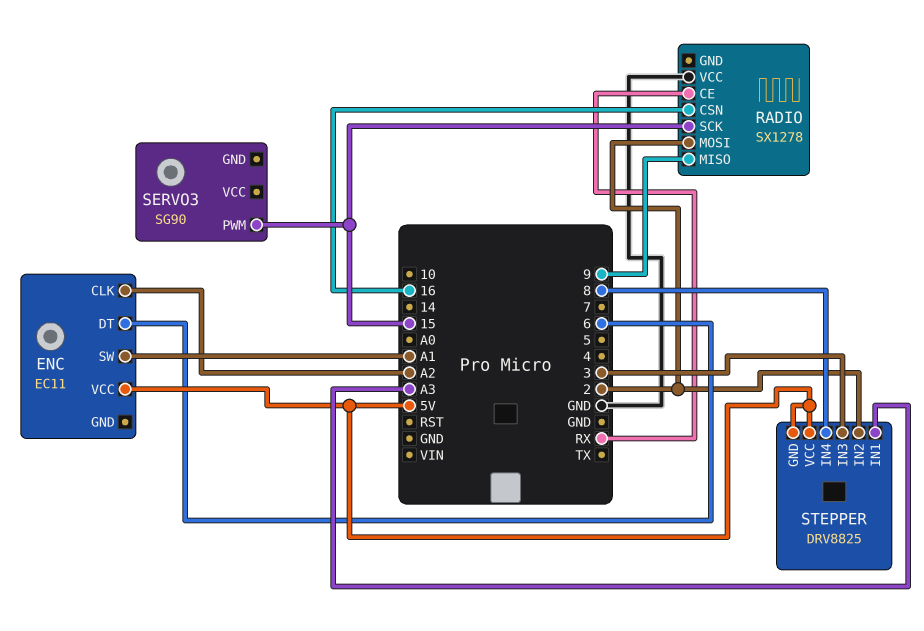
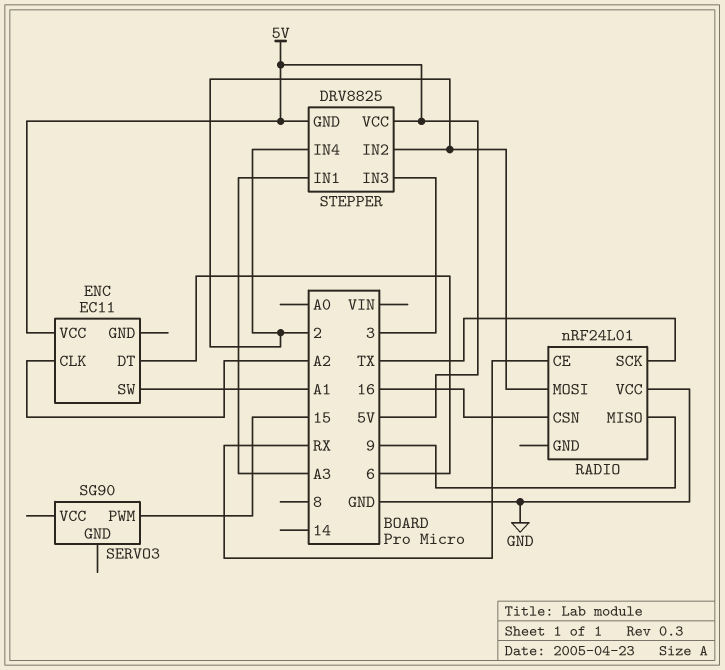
RADIO: SX1278 -> nRF24L01
RADIO pin SCK: 15 -> TX
STEPPER pin IN4: 8 -> 2

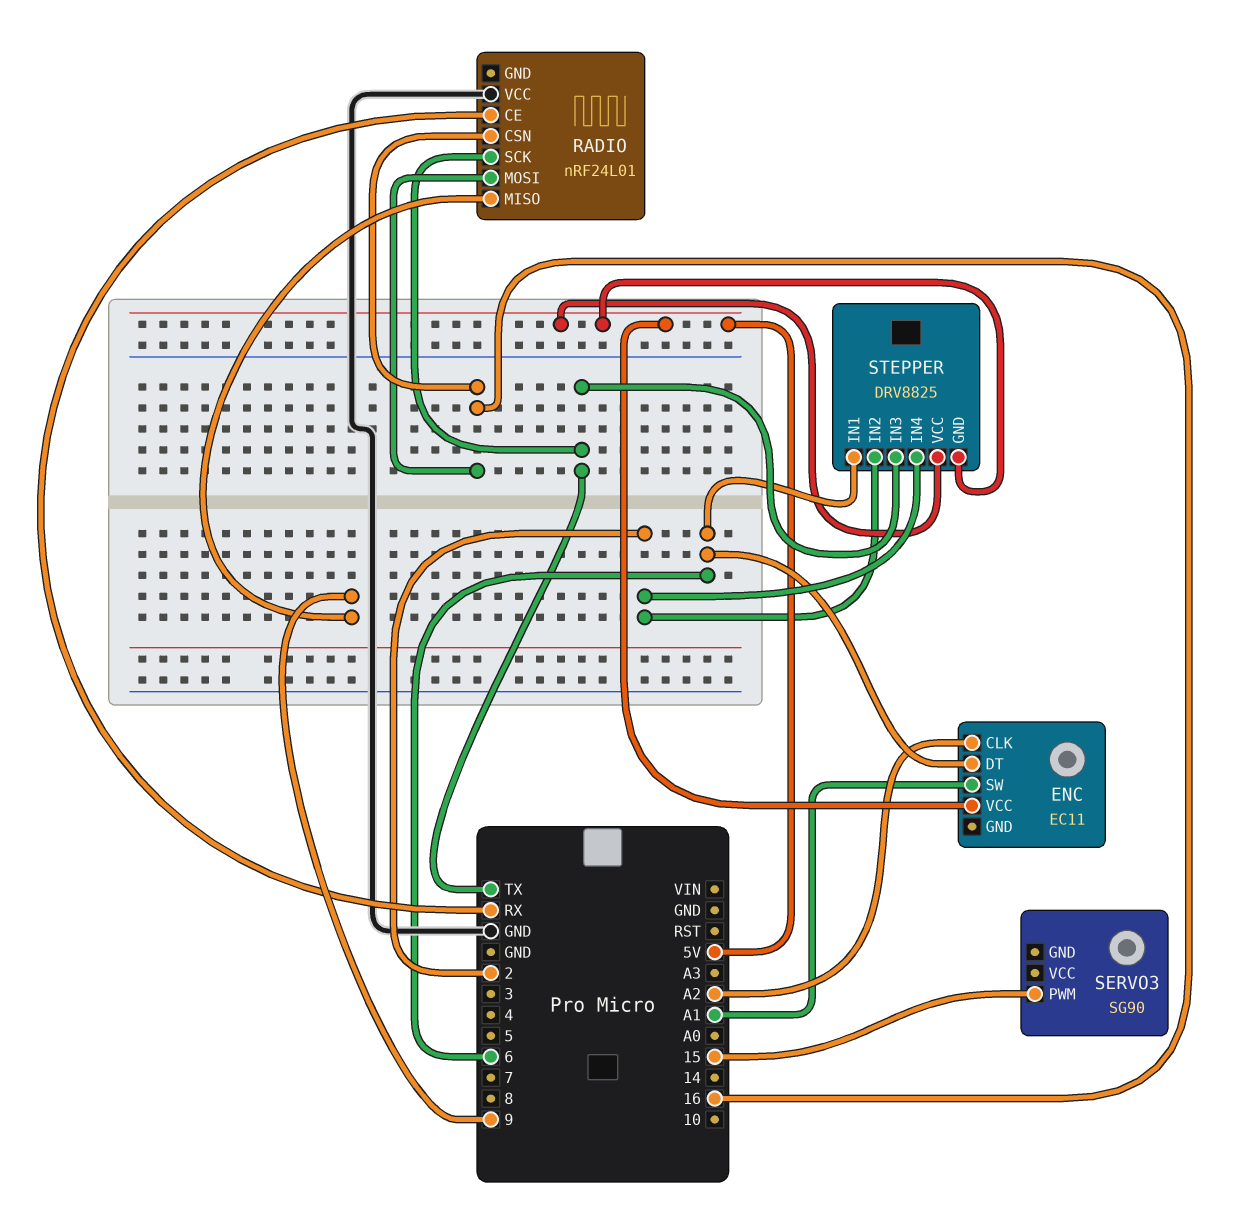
RADIO pin MOSI: 2 -> 16
STEPPER pin IN1: A3 -> 6
STEPPER pin IN3: 3 -> TX

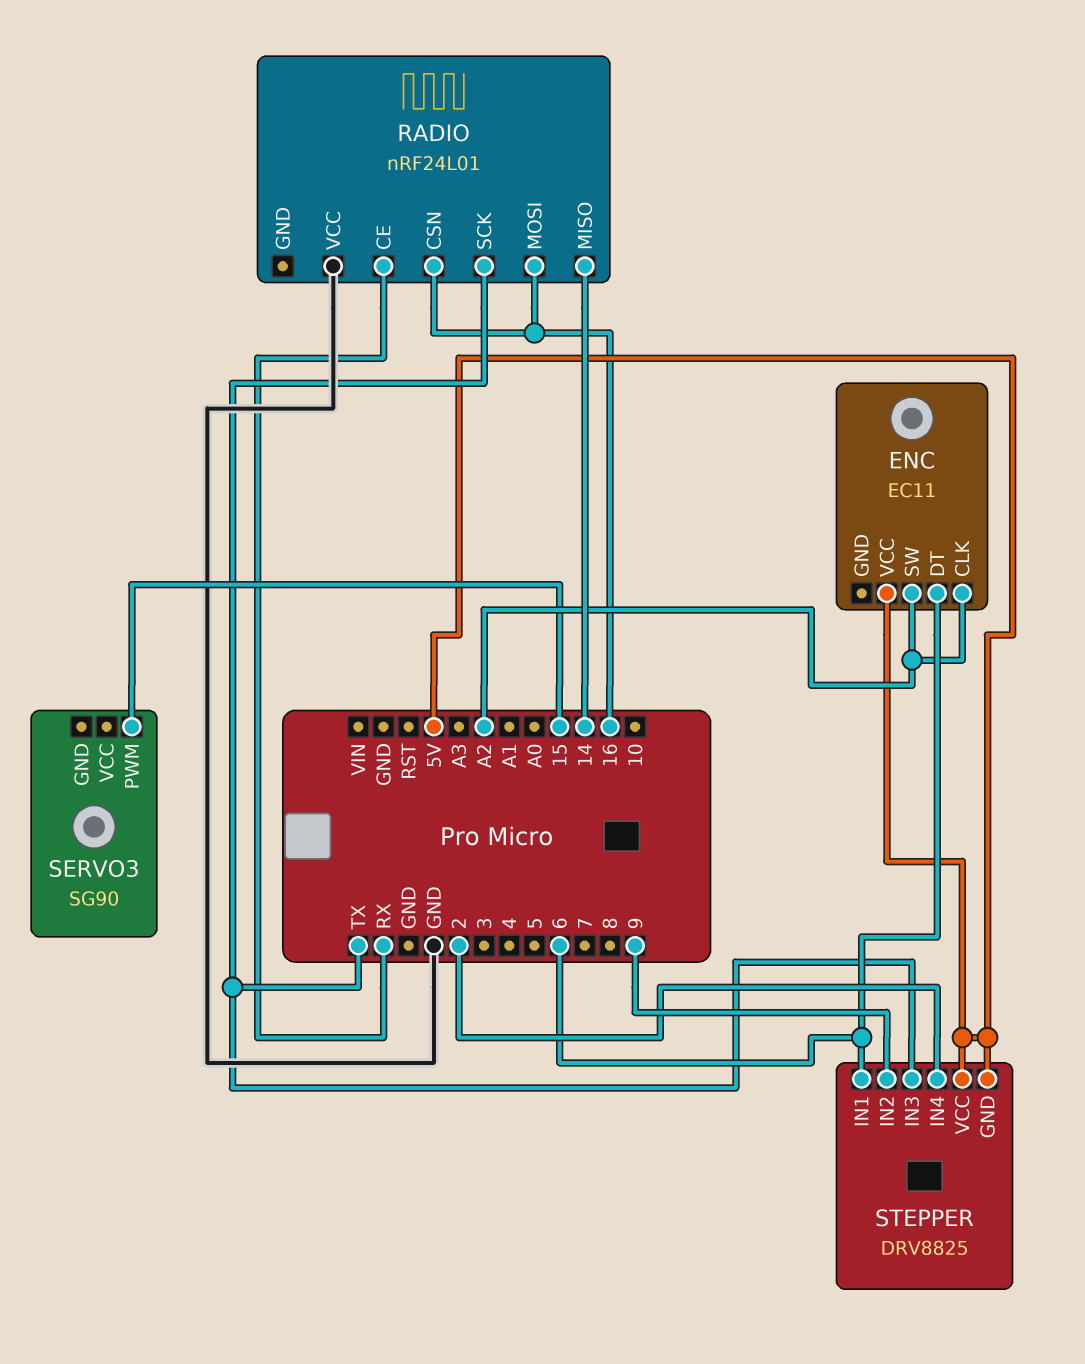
ENC pin SW: A1 -> A2
RADIO pin MISO: 9 -> 14
STEPPER pin IN2: 2 -> 9

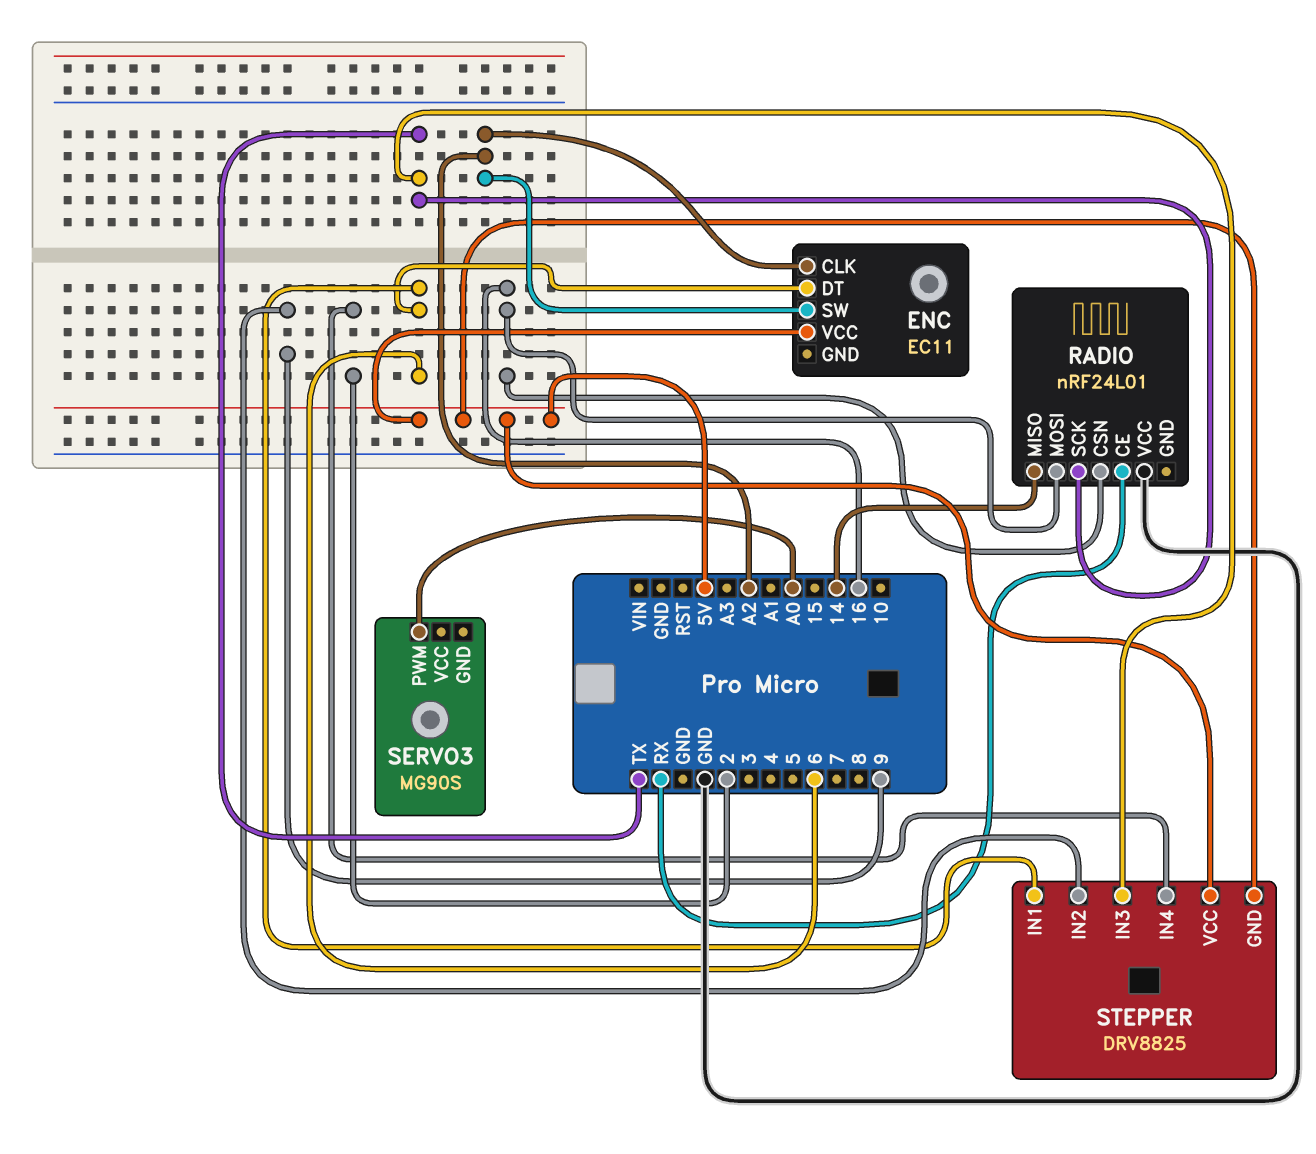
SERVO3: SG90 -> MG90S
SERVO3 pin PWM: 15 -> A0

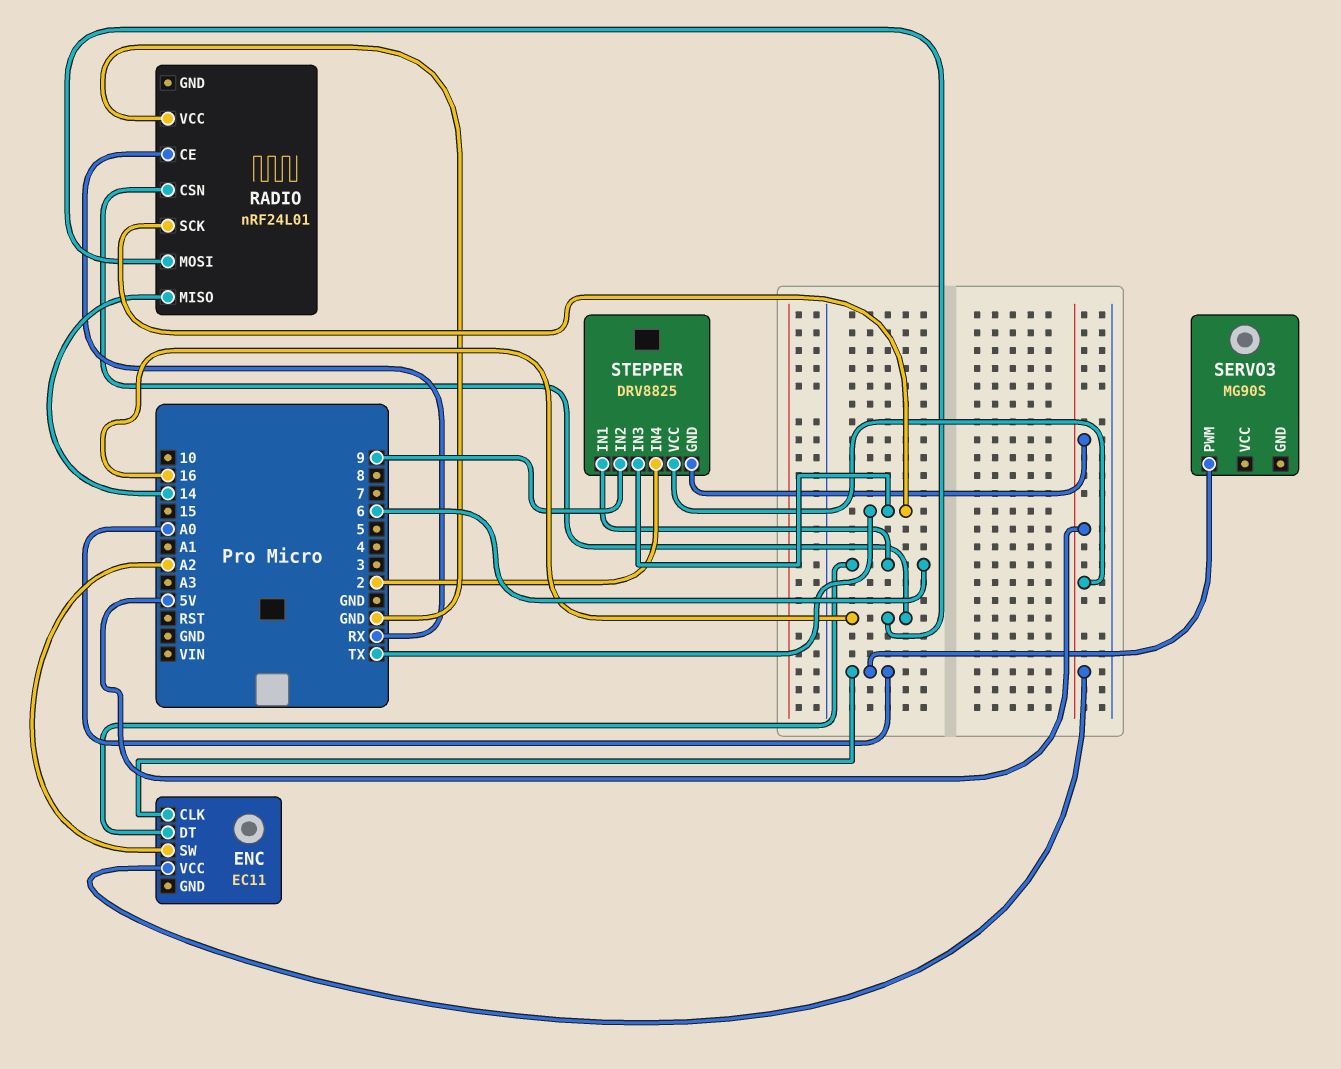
ENC pin CLK: A2 -> A0

